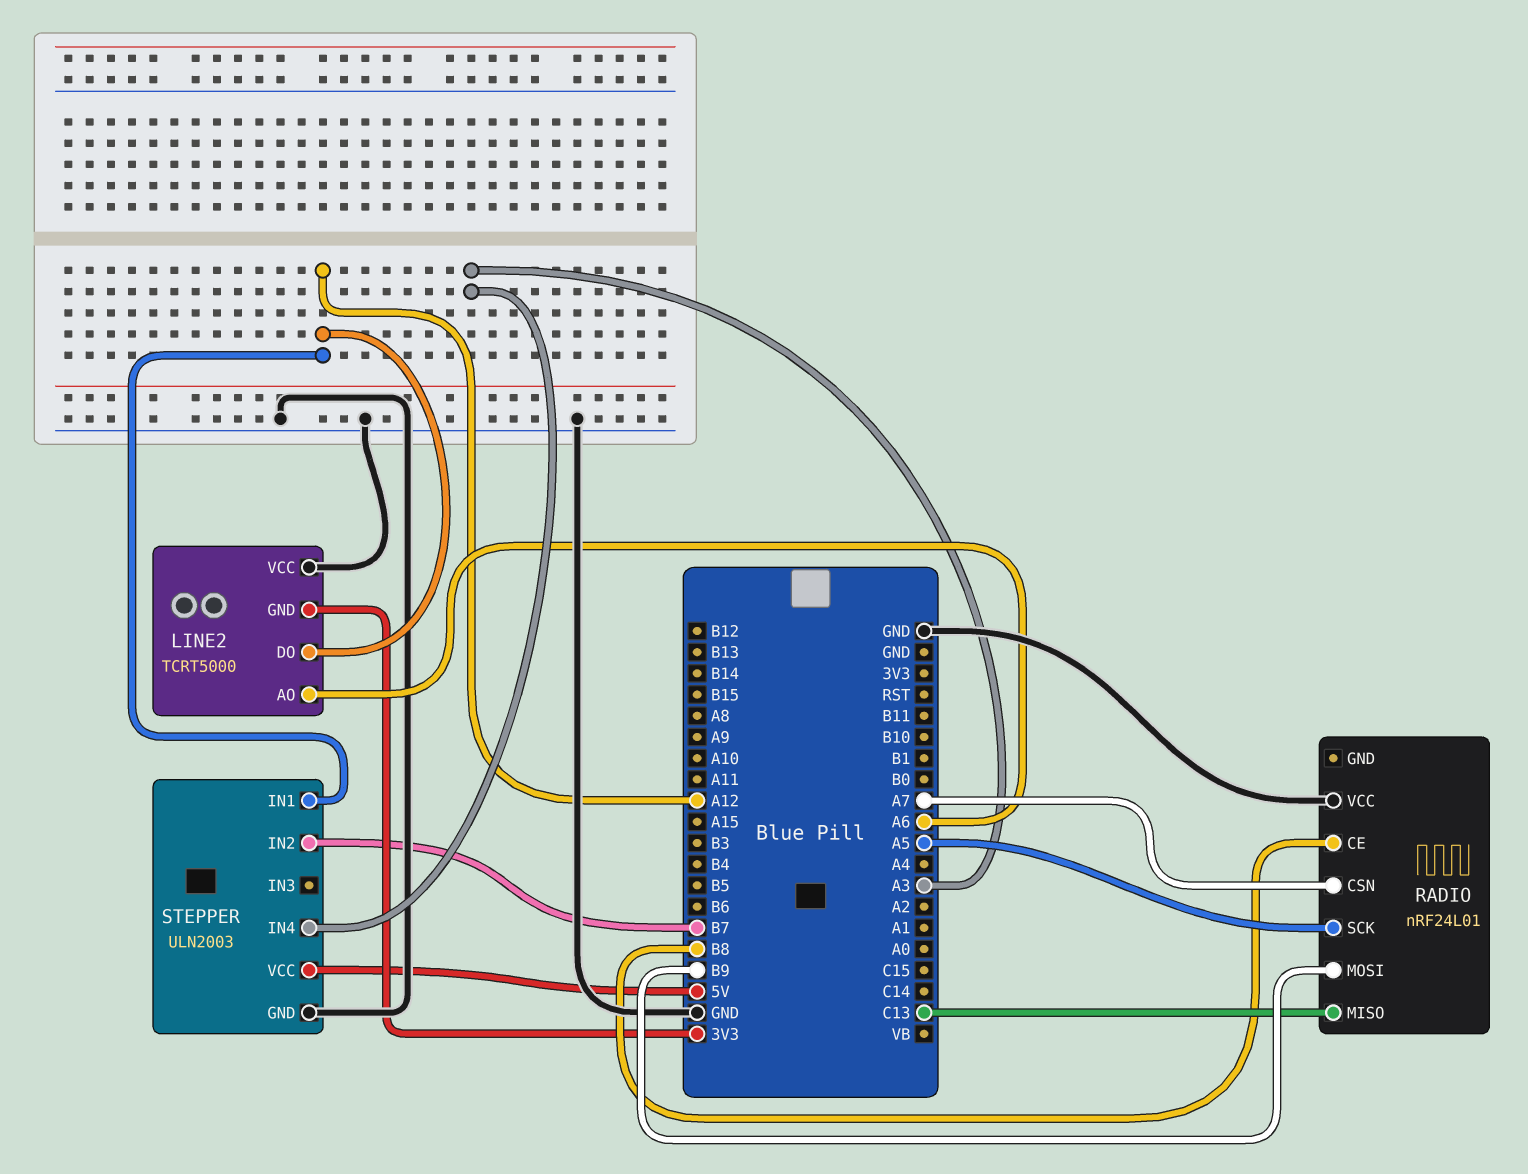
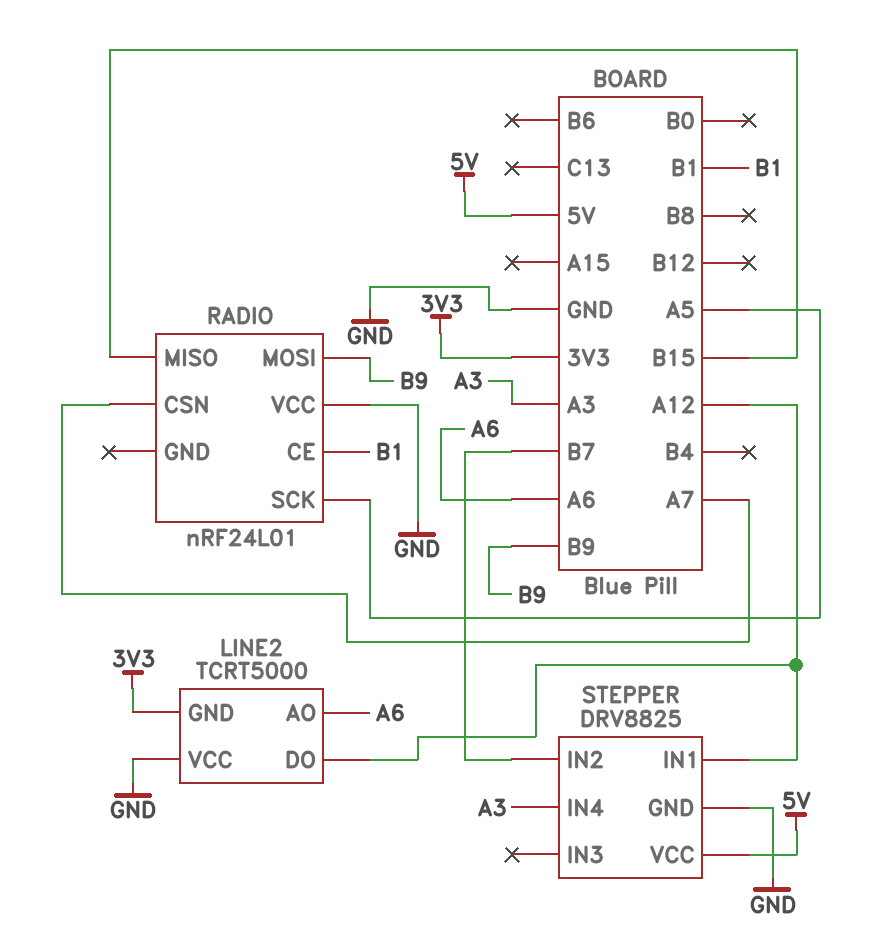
RADIO pin CE: B8 -> B1
RADIO pin MISO: C13 -> B15
STEPPER: ULN2003 -> DRV8825

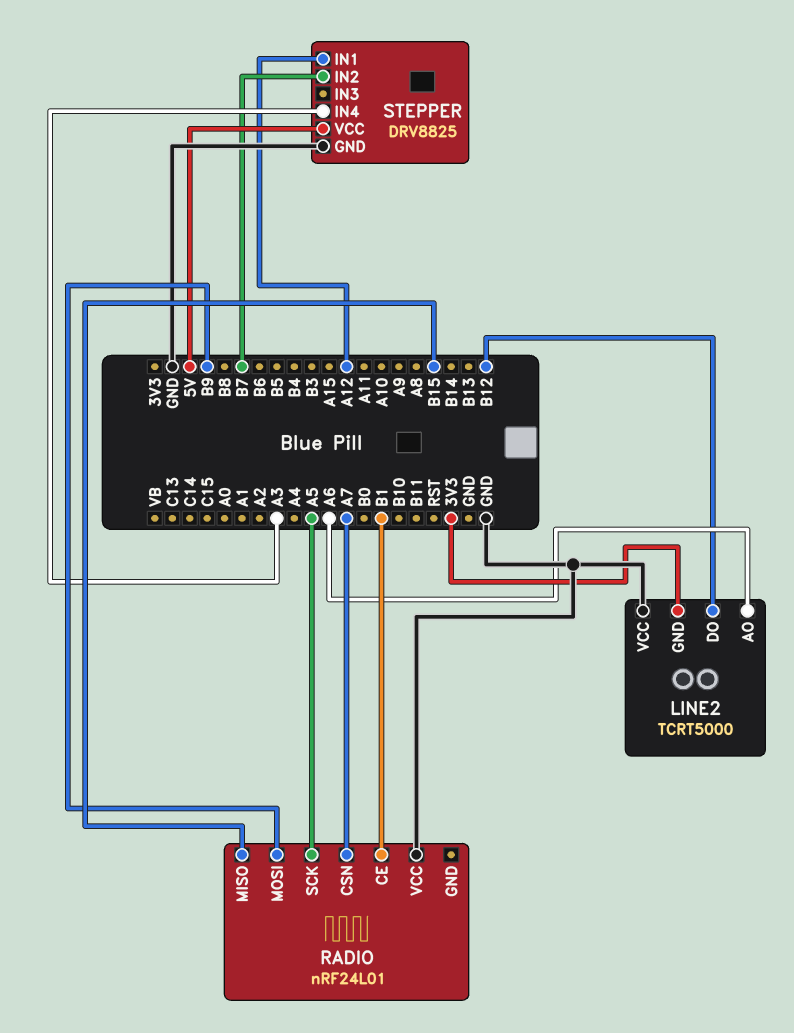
LINE2 pin DO: A12 -> B12

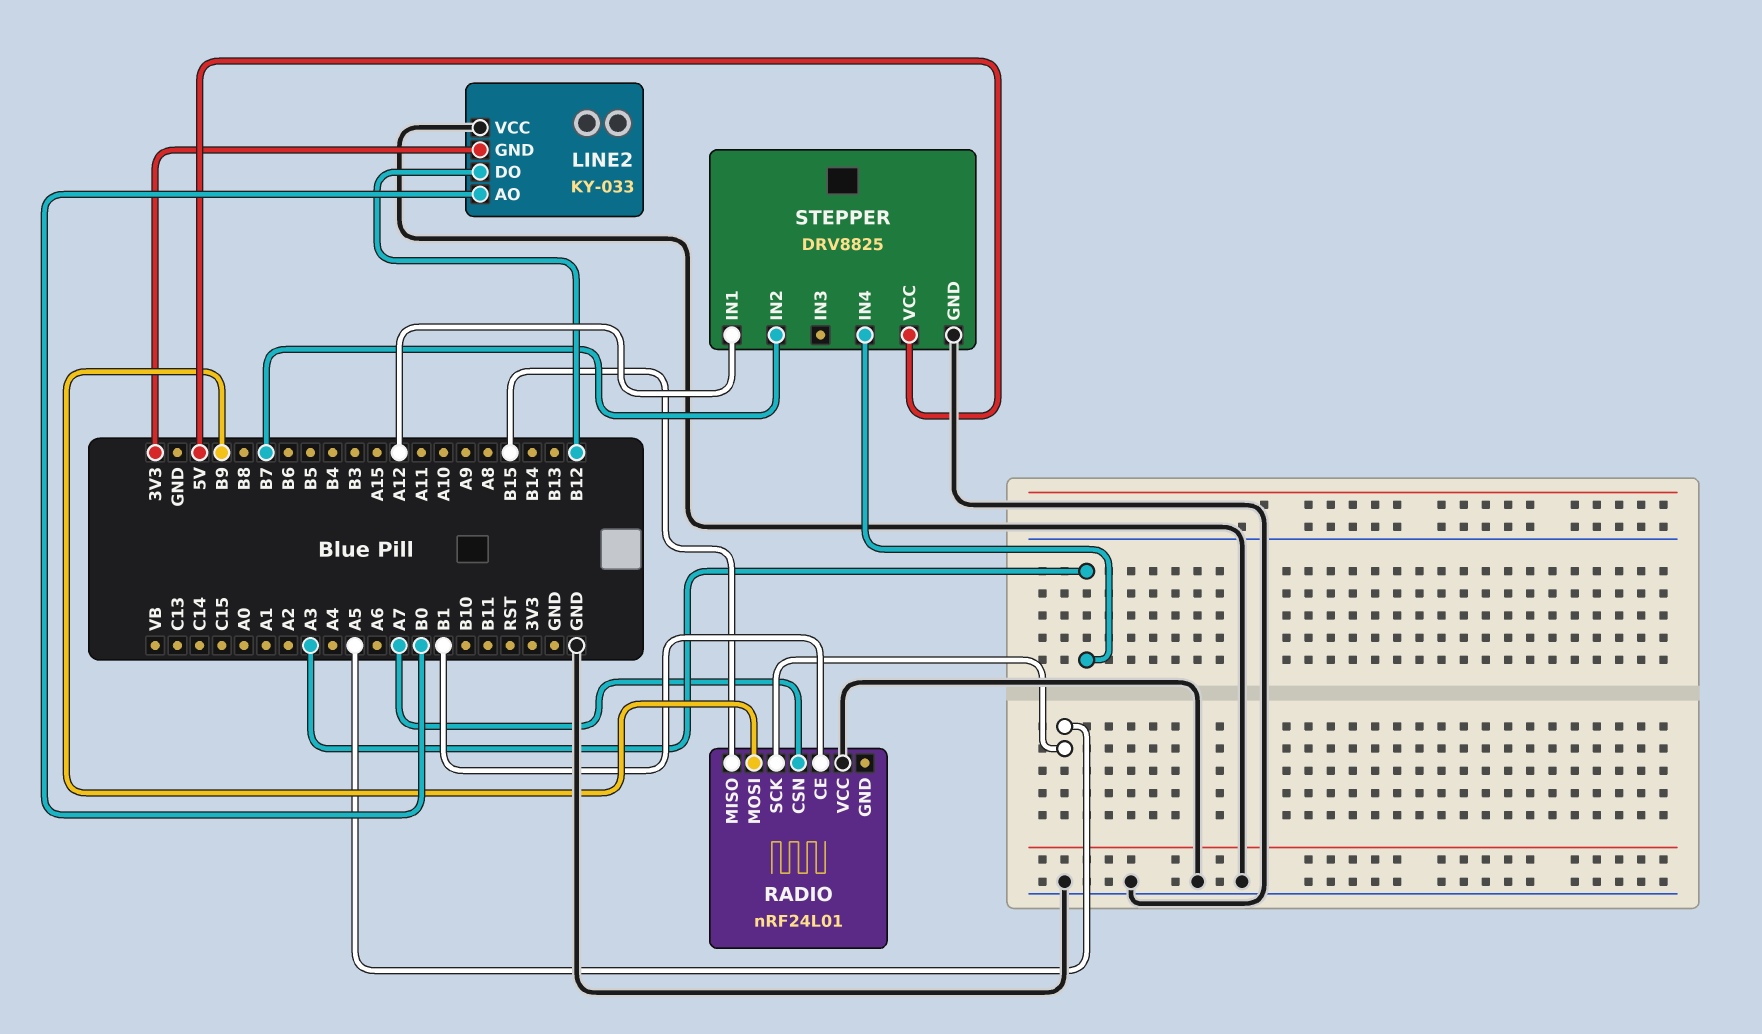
LINE2: TCRT5000 -> KY-033
LINE2 pin AO: A6 -> B0

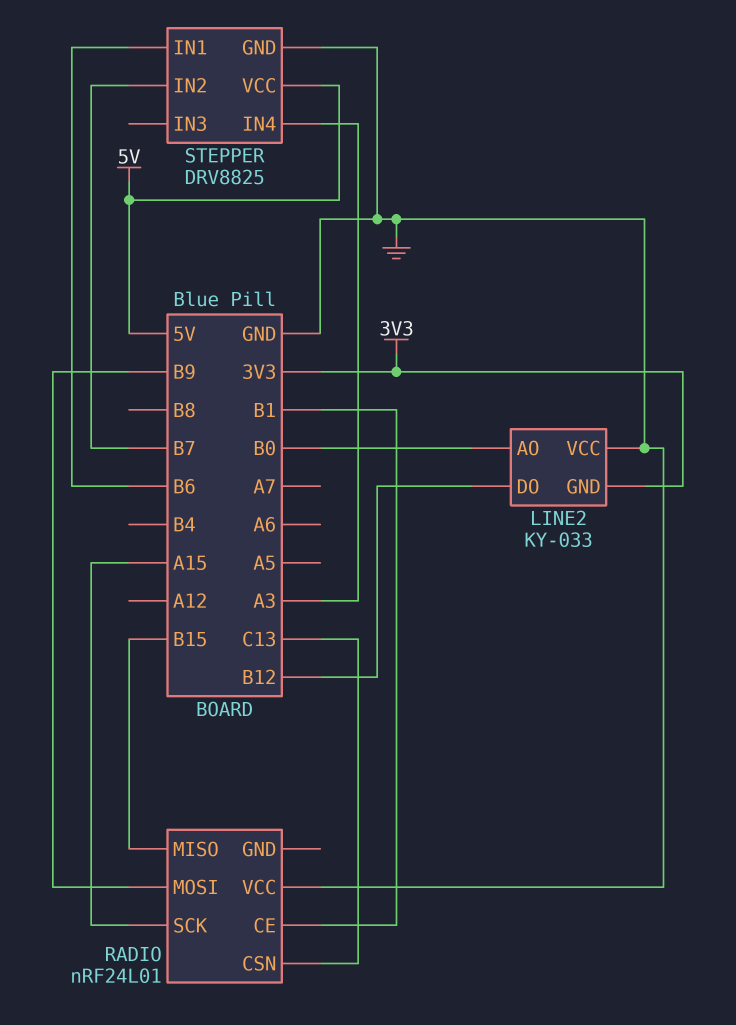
RADIO pin CSN: A7 -> C13
RADIO pin SCK: A5 -> A15
STEPPER pin IN1: A12 -> B6

